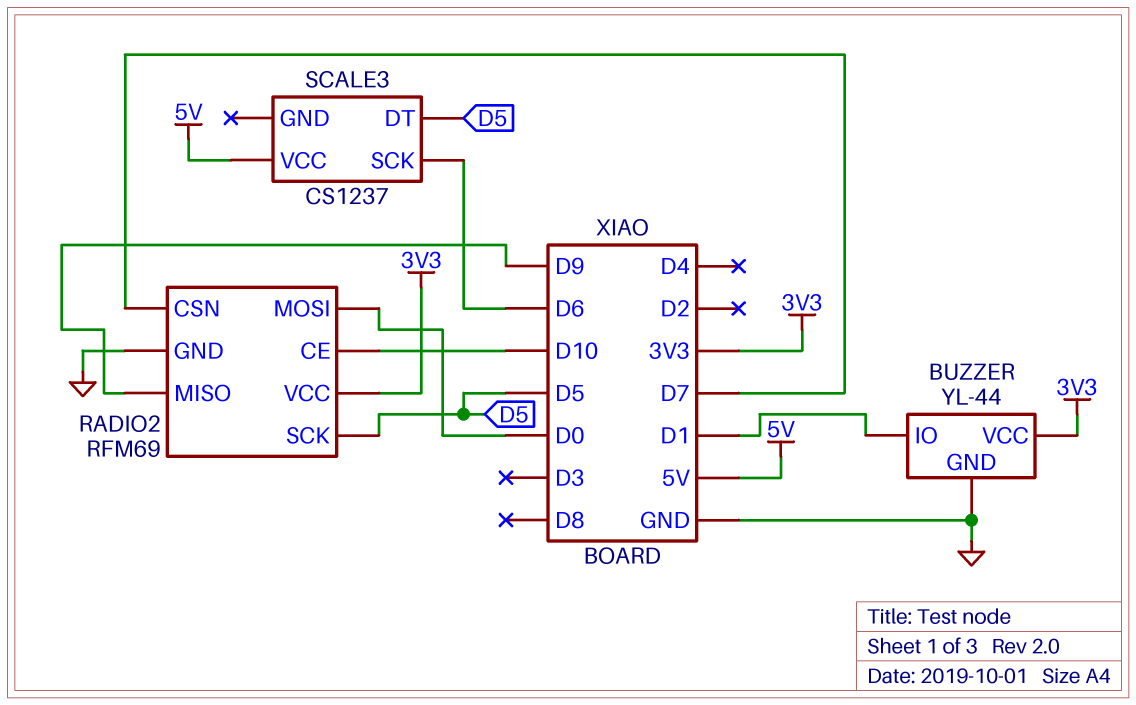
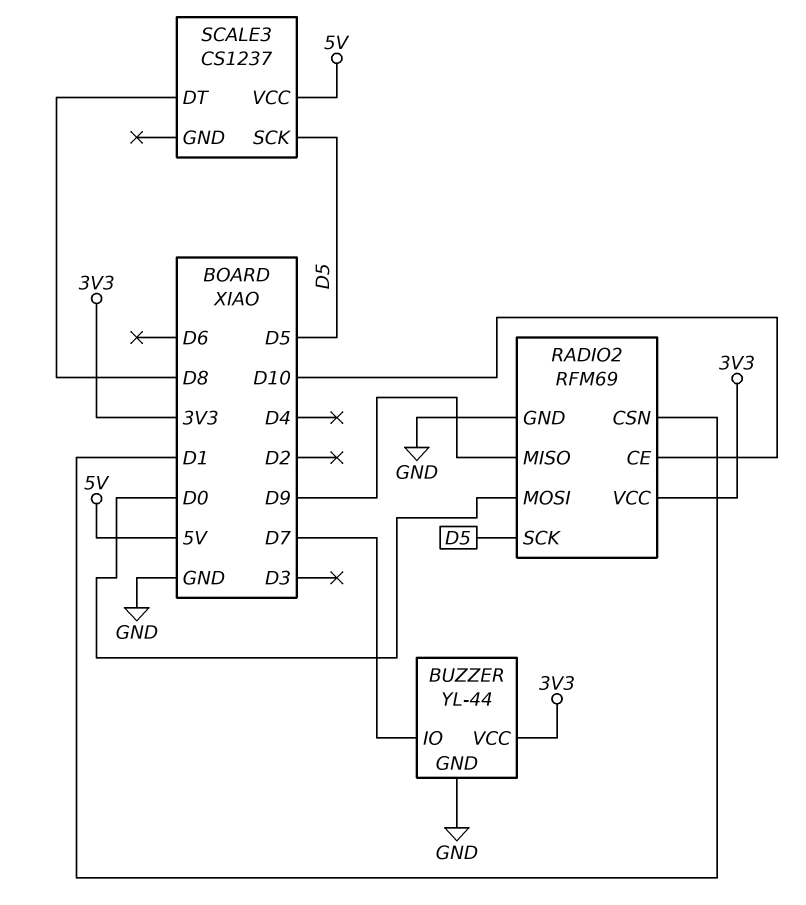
BUZZER pin IO: D1 -> D7
RADIO2 pin CSN: D7 -> D1
SCALE3 pin DT: D5 -> D8
SCALE3 pin SCK: D6 -> D5

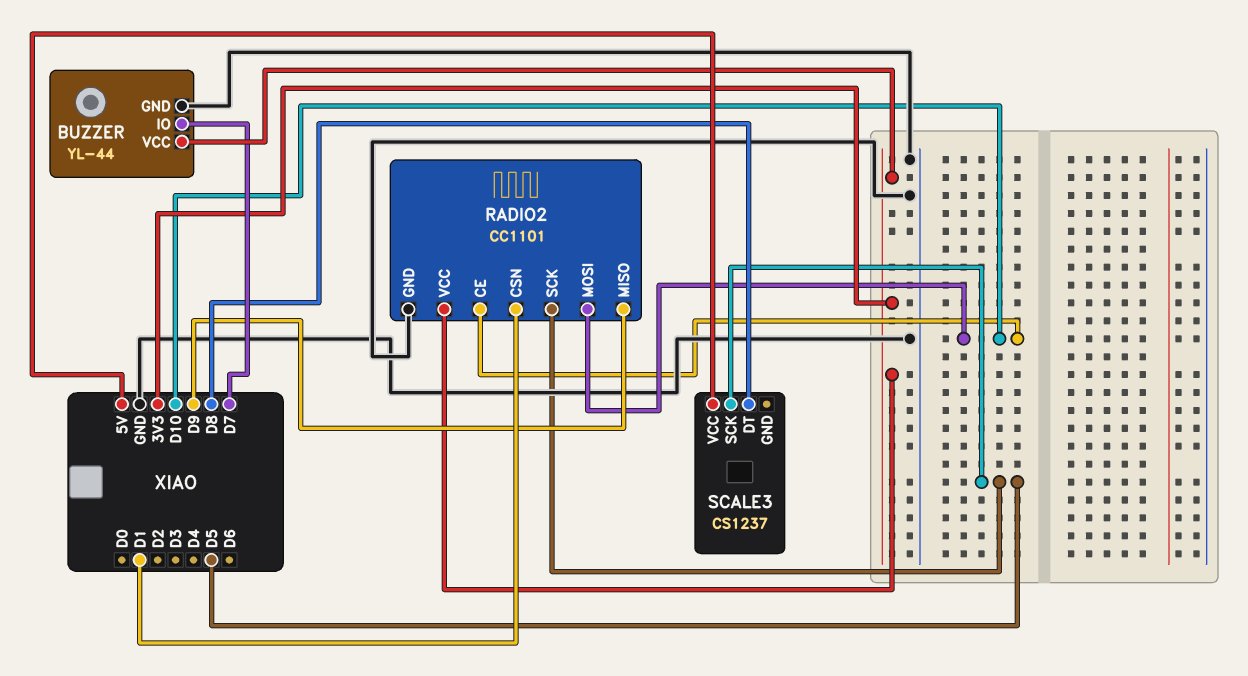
RADIO2: RFM69 -> CC1101
RADIO2 pin MOSI: D0 -> D10

